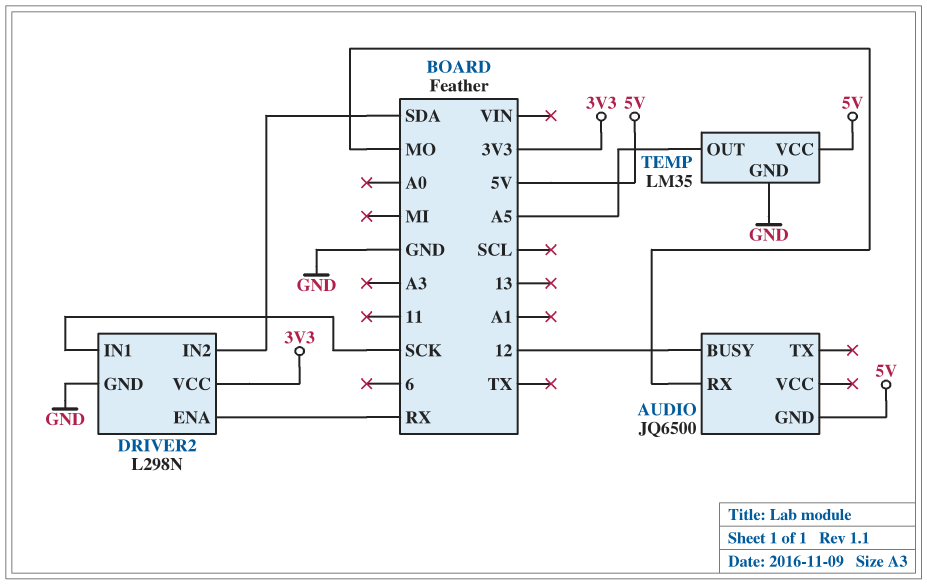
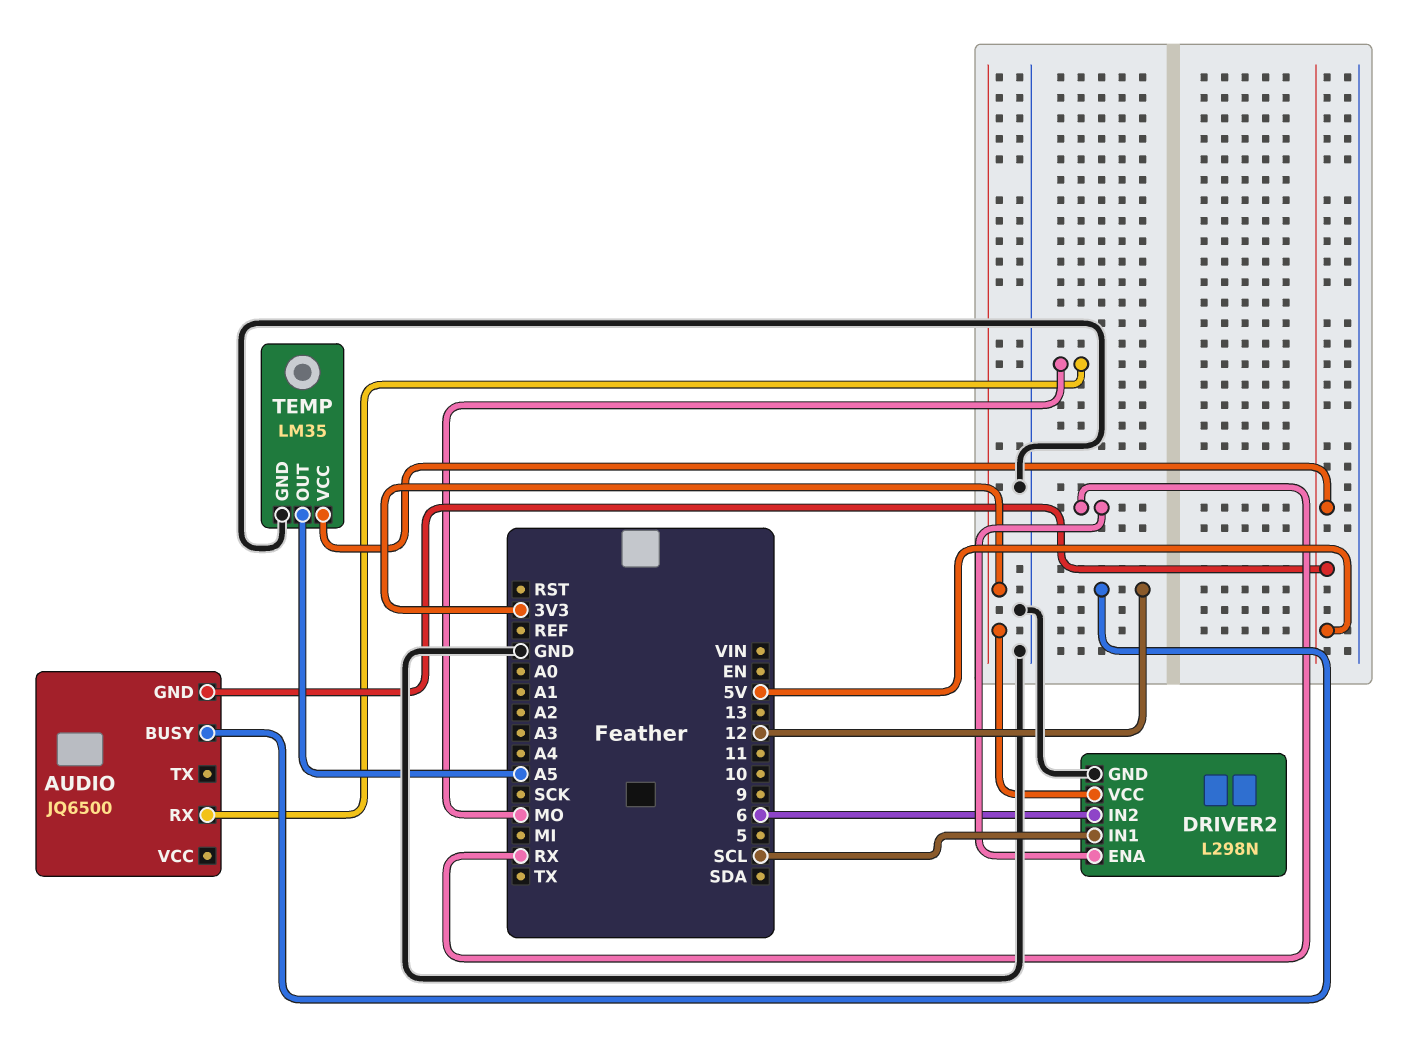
DRIVER2 pin IN1: SCK -> SCL
DRIVER2 pin IN2: SDA -> 6

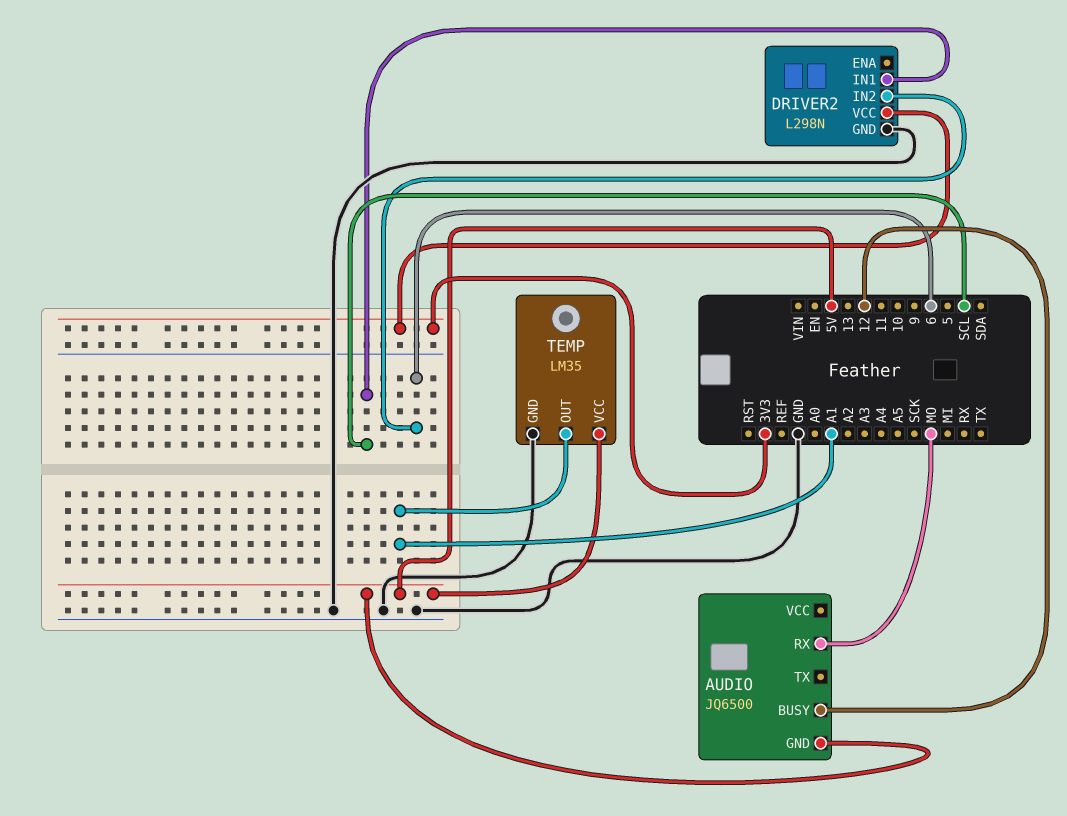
DRIVER2 pin ENA: RX -> none
TEMP pin OUT: A5 -> A1

